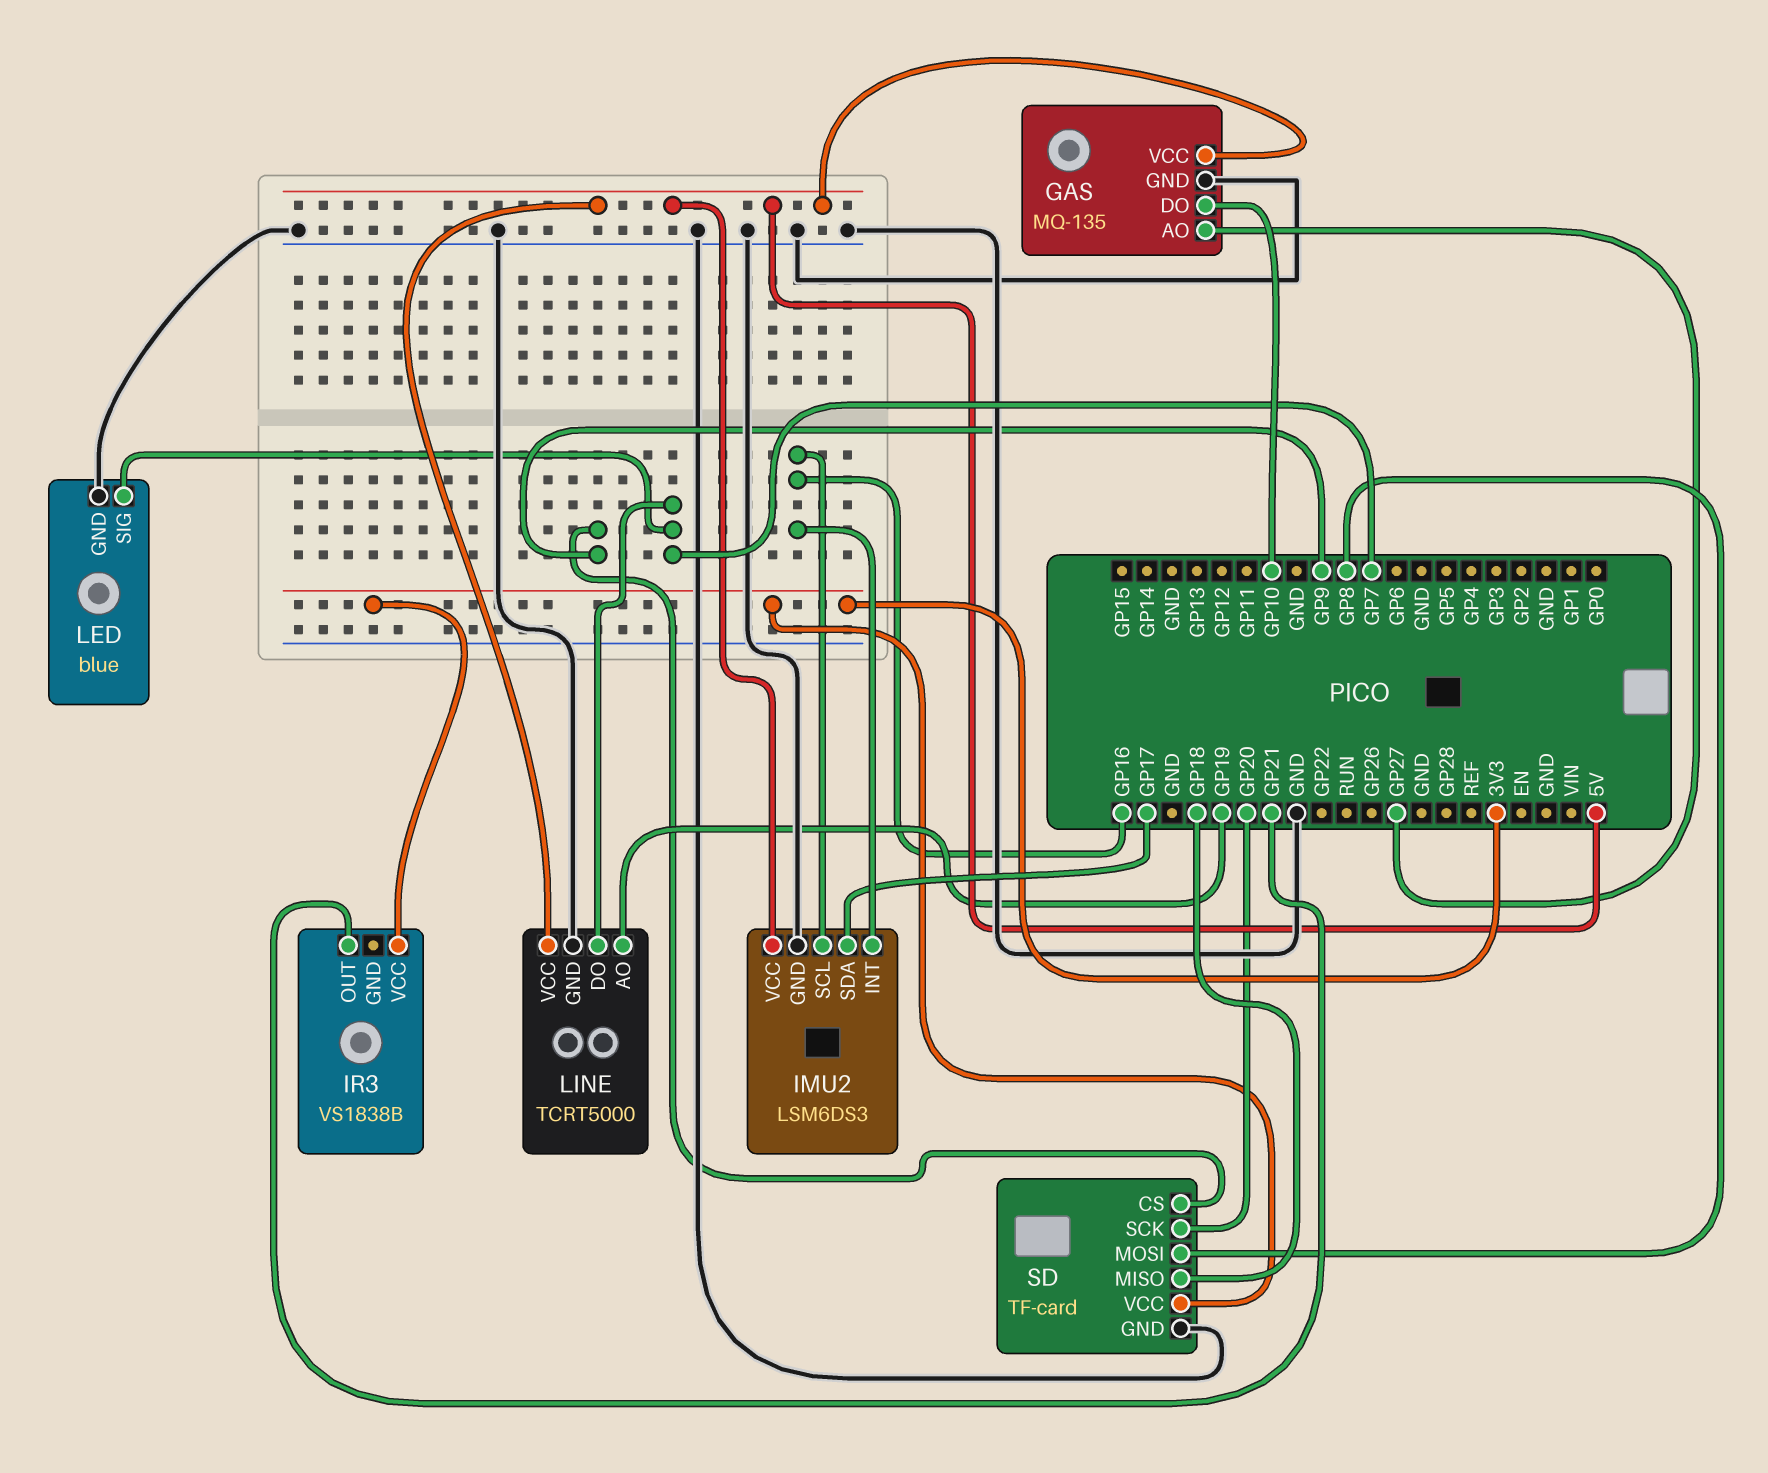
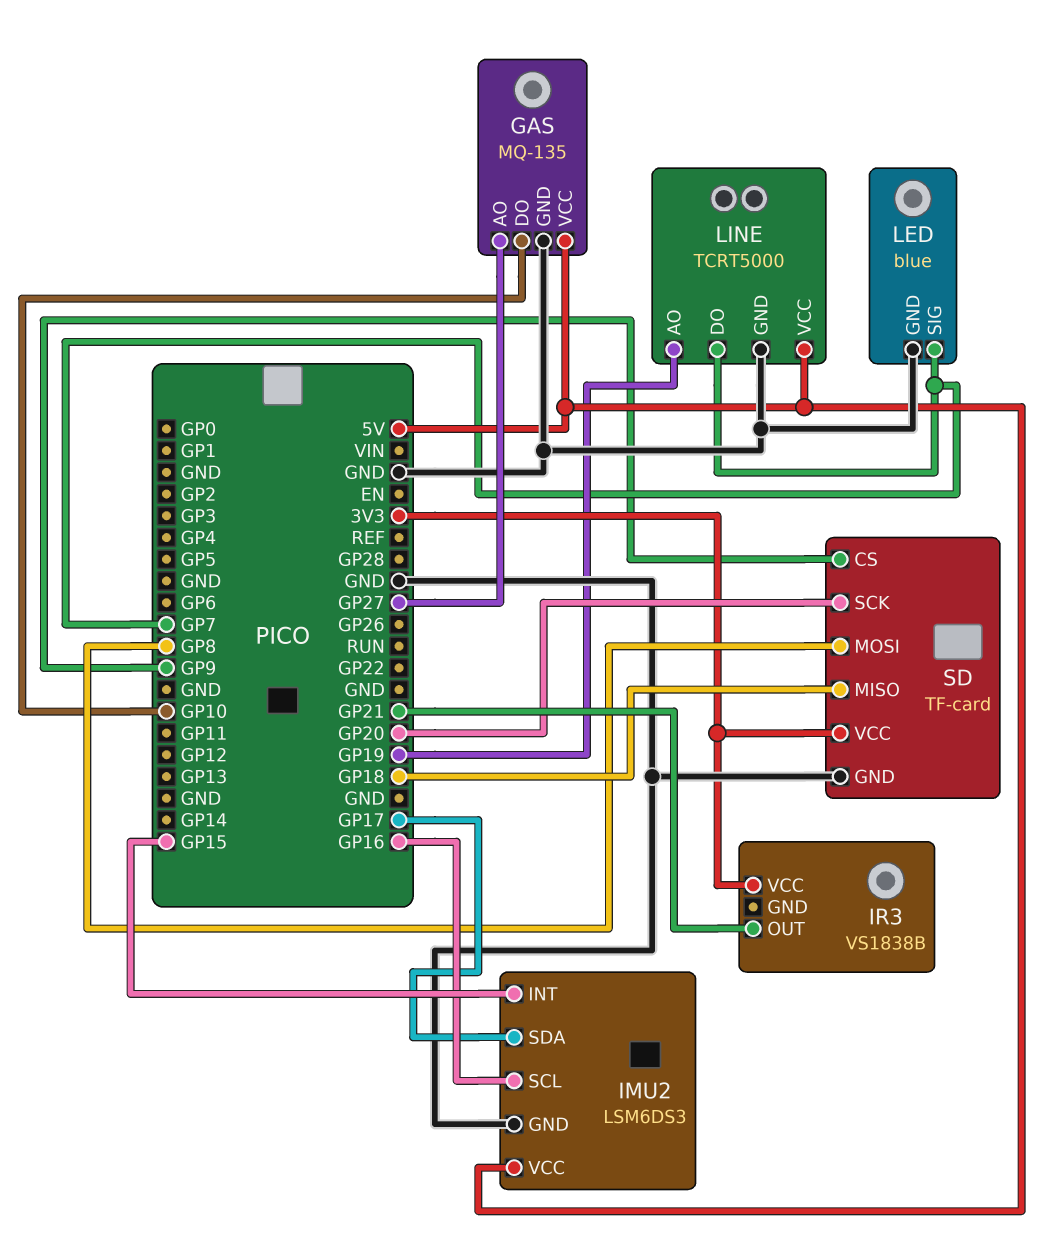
IMU2 pin INT: GP16 -> GP15

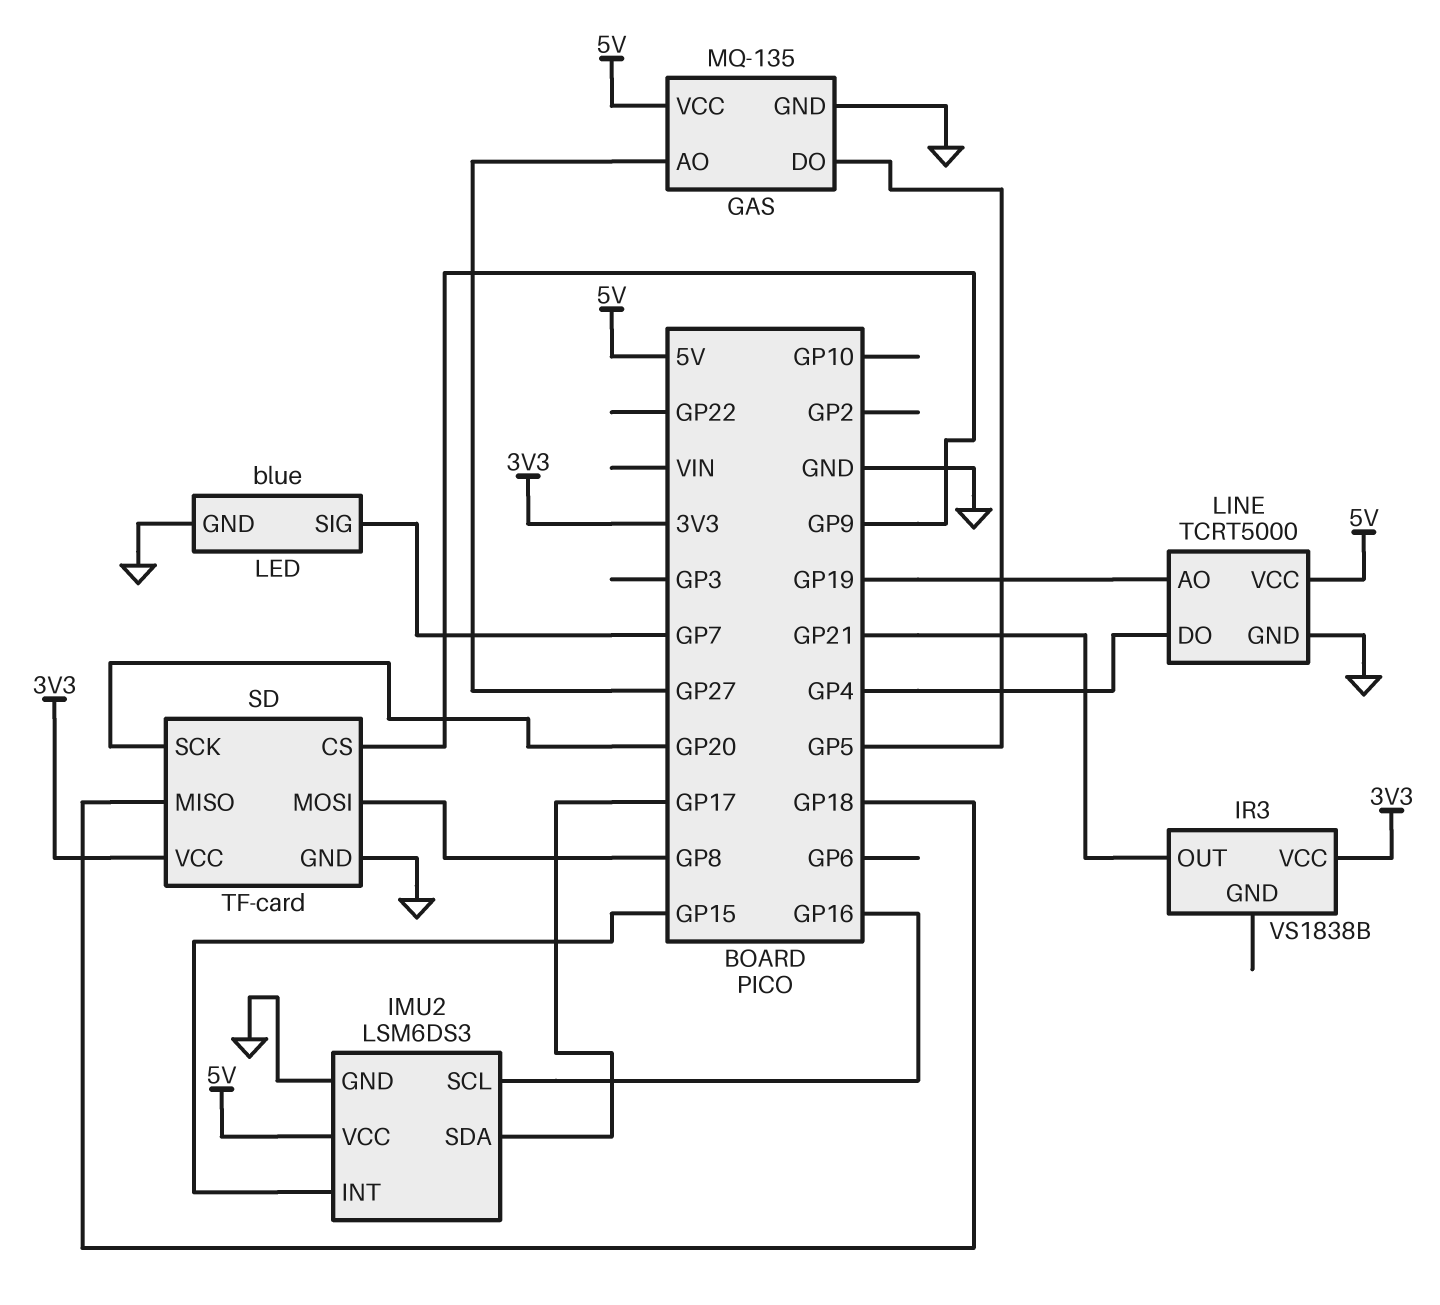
GAS pin DO: GP10 -> GP5
LINE pin DO: GP7 -> GP4

